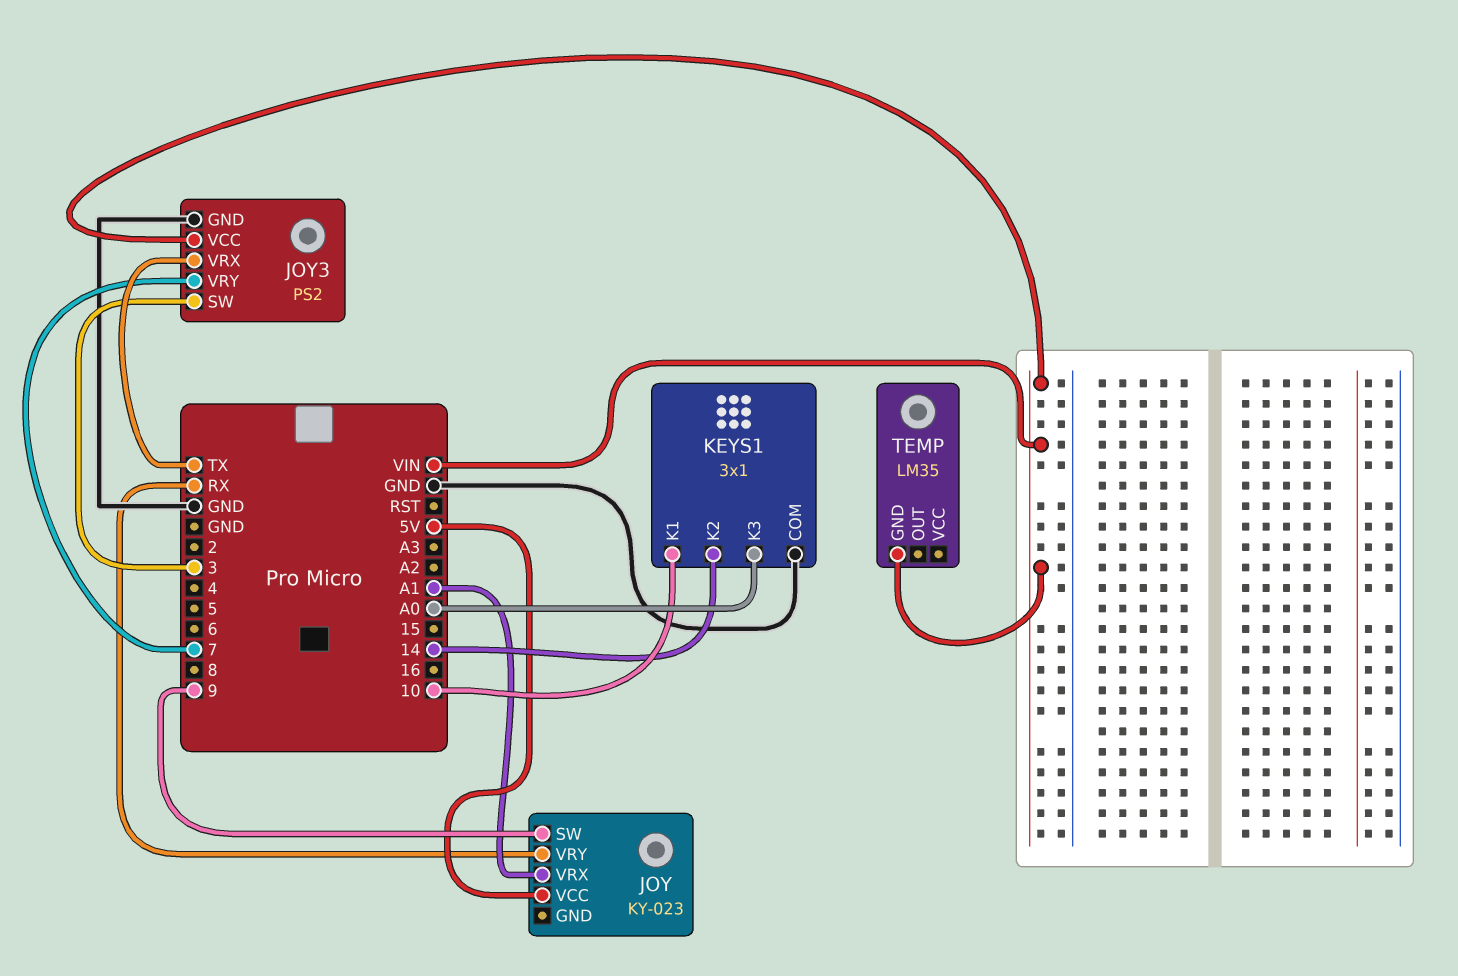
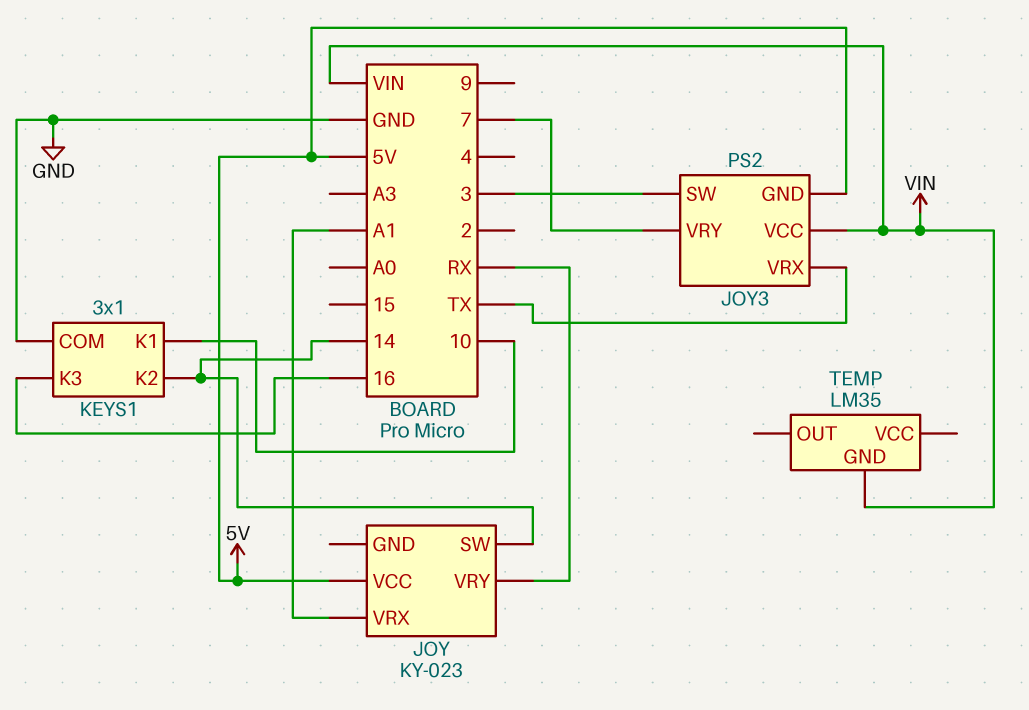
JOY pin SW: 9 -> 14
JOY3 pin GND: GND -> 5V
KEYS1 pin K3: A0 -> 16

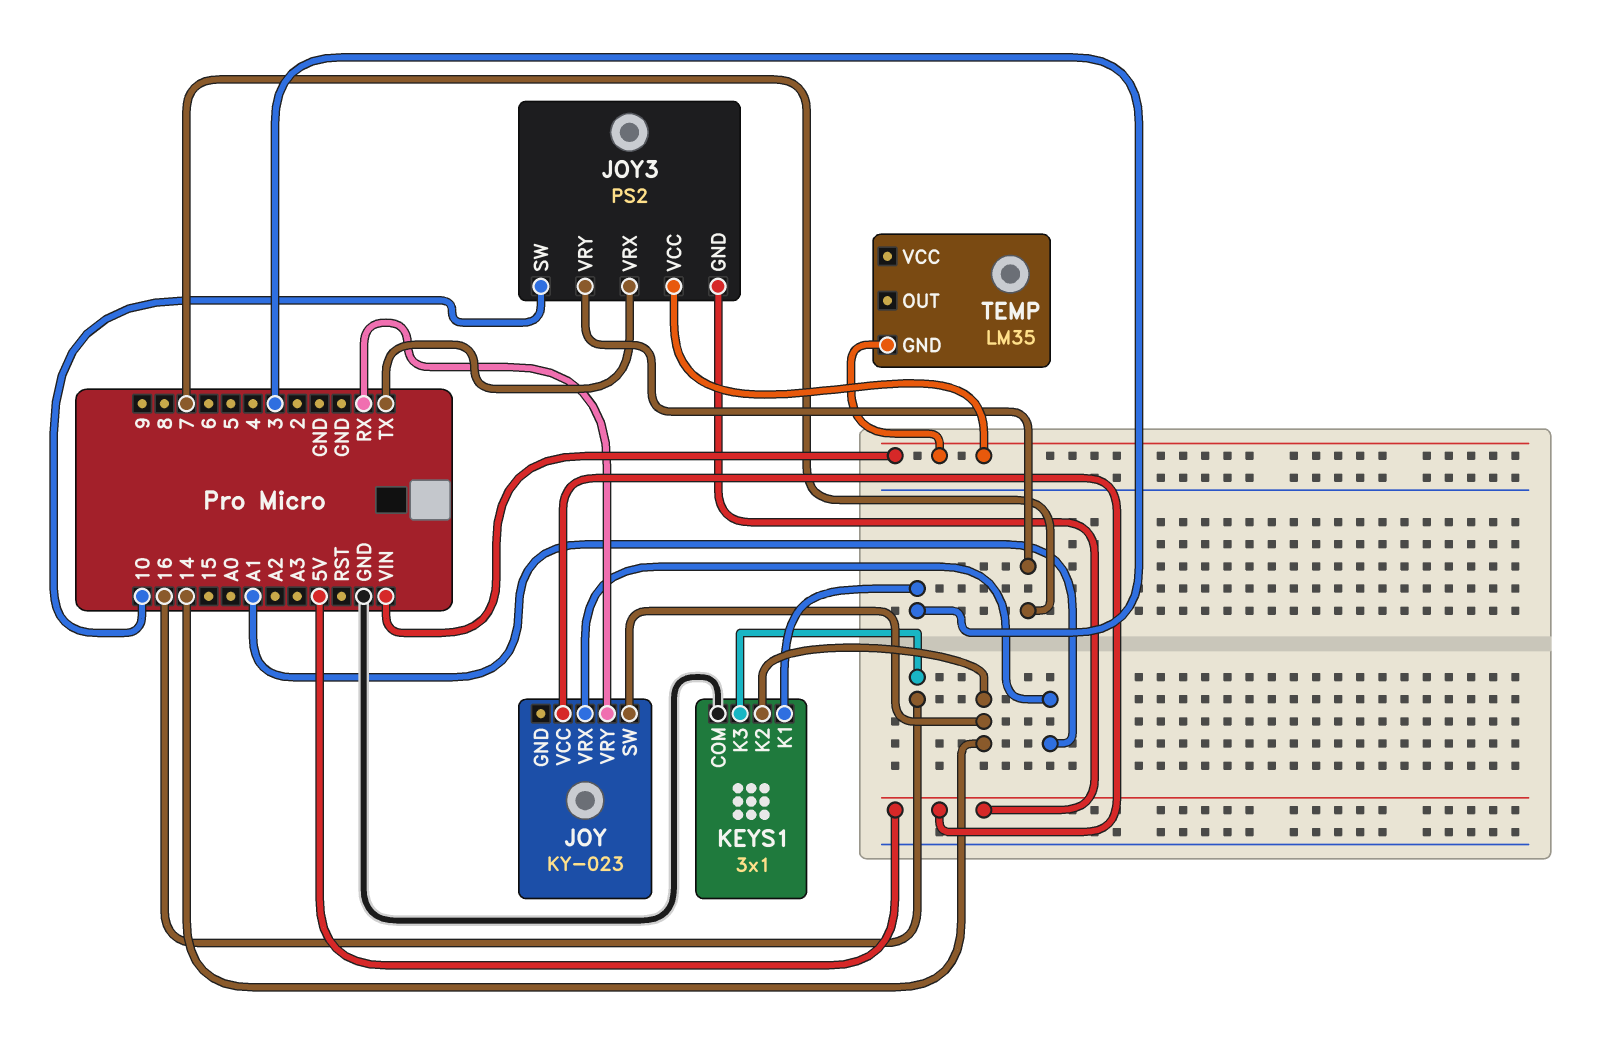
JOY3 pin SW: 3 -> 10
KEYS1 pin K1: 10 -> 3

